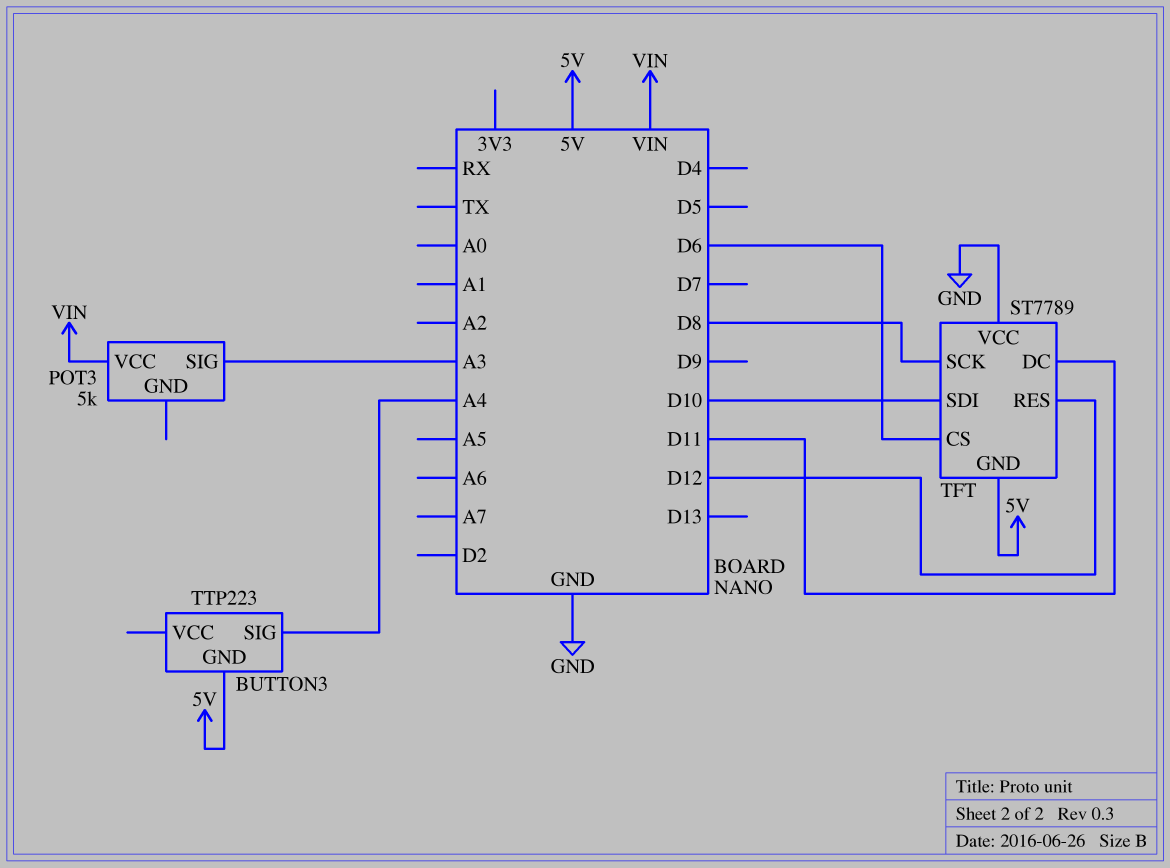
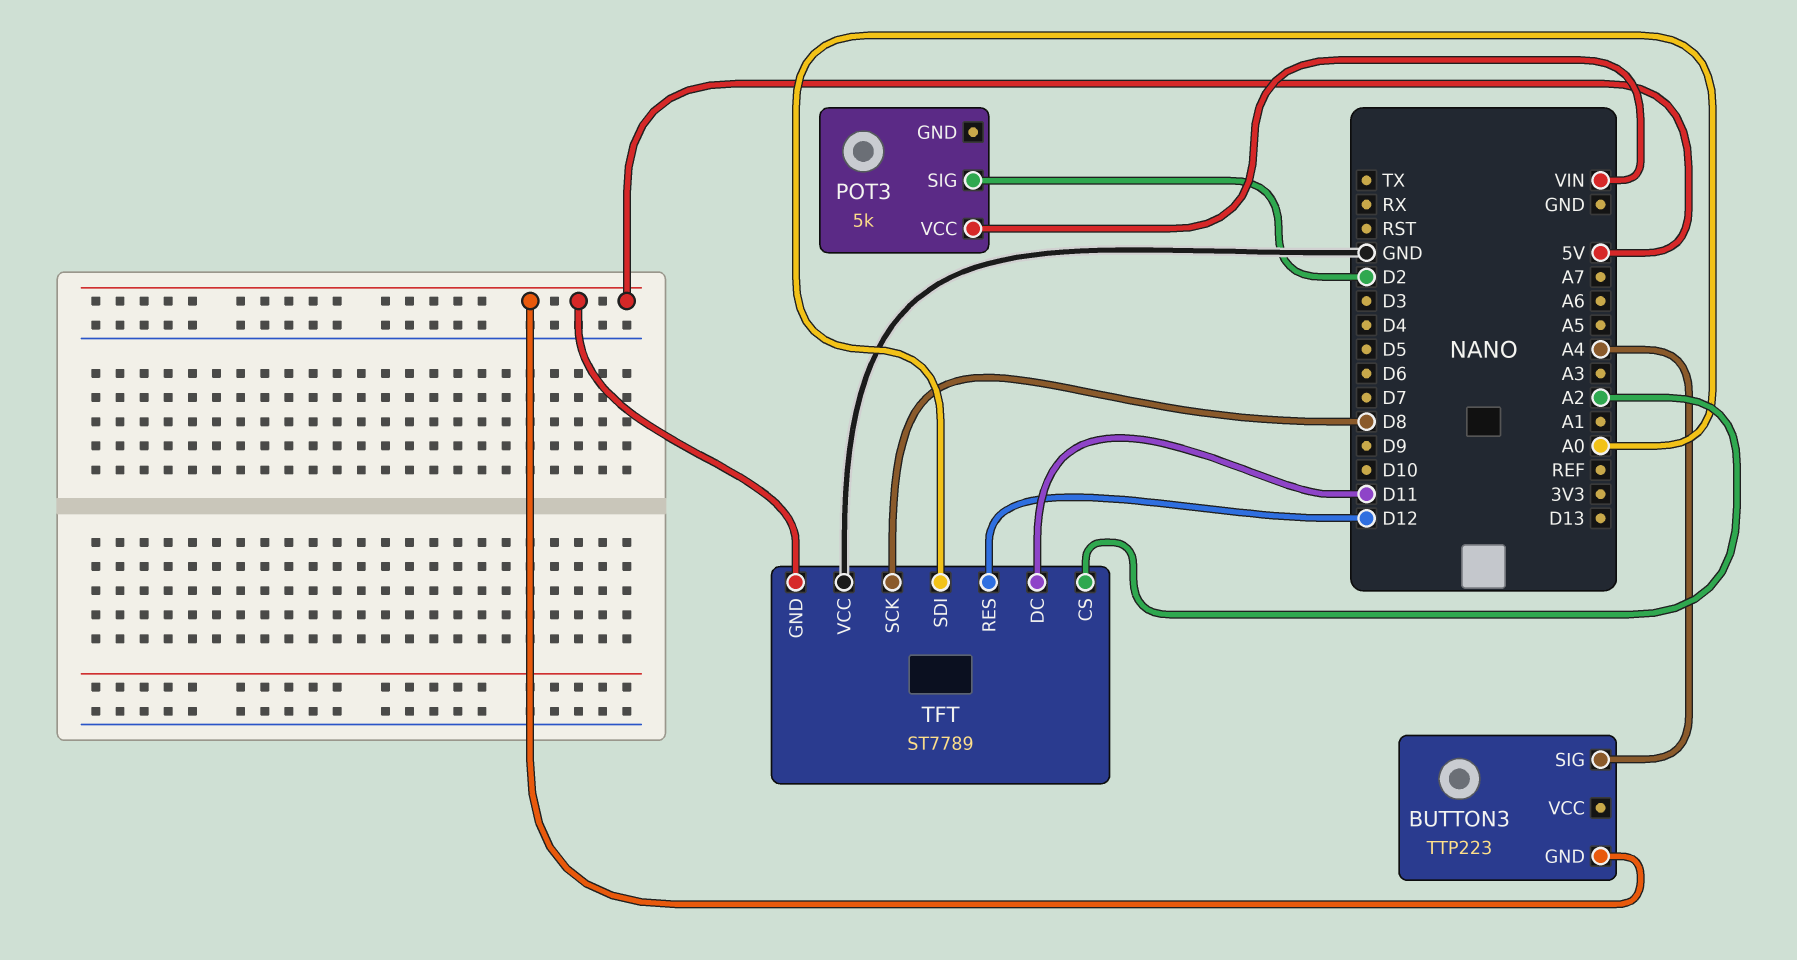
POT3 pin SIG: A3 -> D2
TFT pin CS: D6 -> A2
TFT pin SDI: D10 -> A0

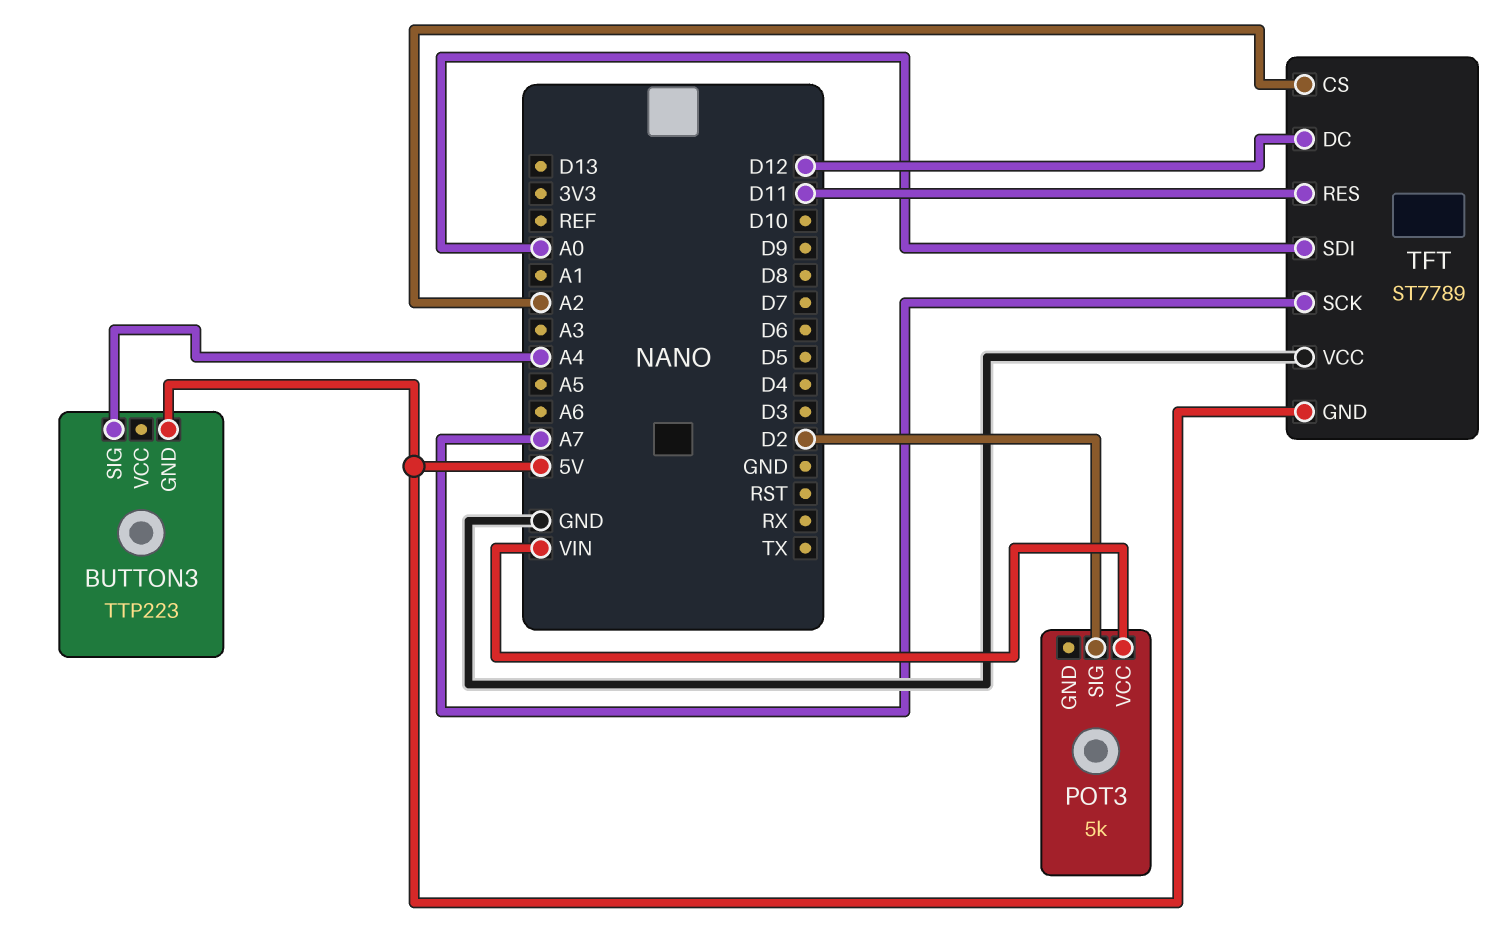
TFT pin DC: D11 -> D12
TFT pin RES: D12 -> D11
TFT pin SCK: D8 -> A7

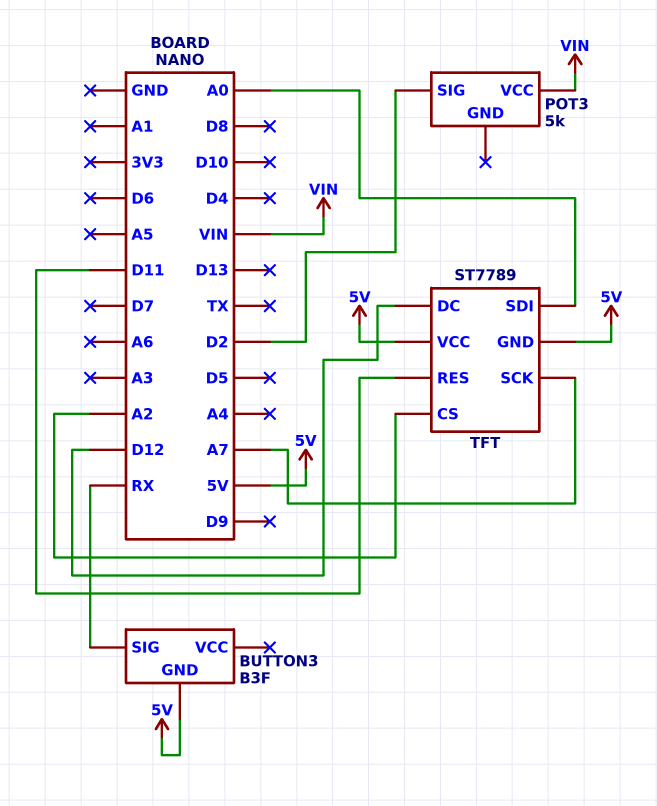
BUTTON3: TTP223 -> B3F
BUTTON3 pin SIG: A4 -> RX
TFT pin VCC: GND -> 5V

